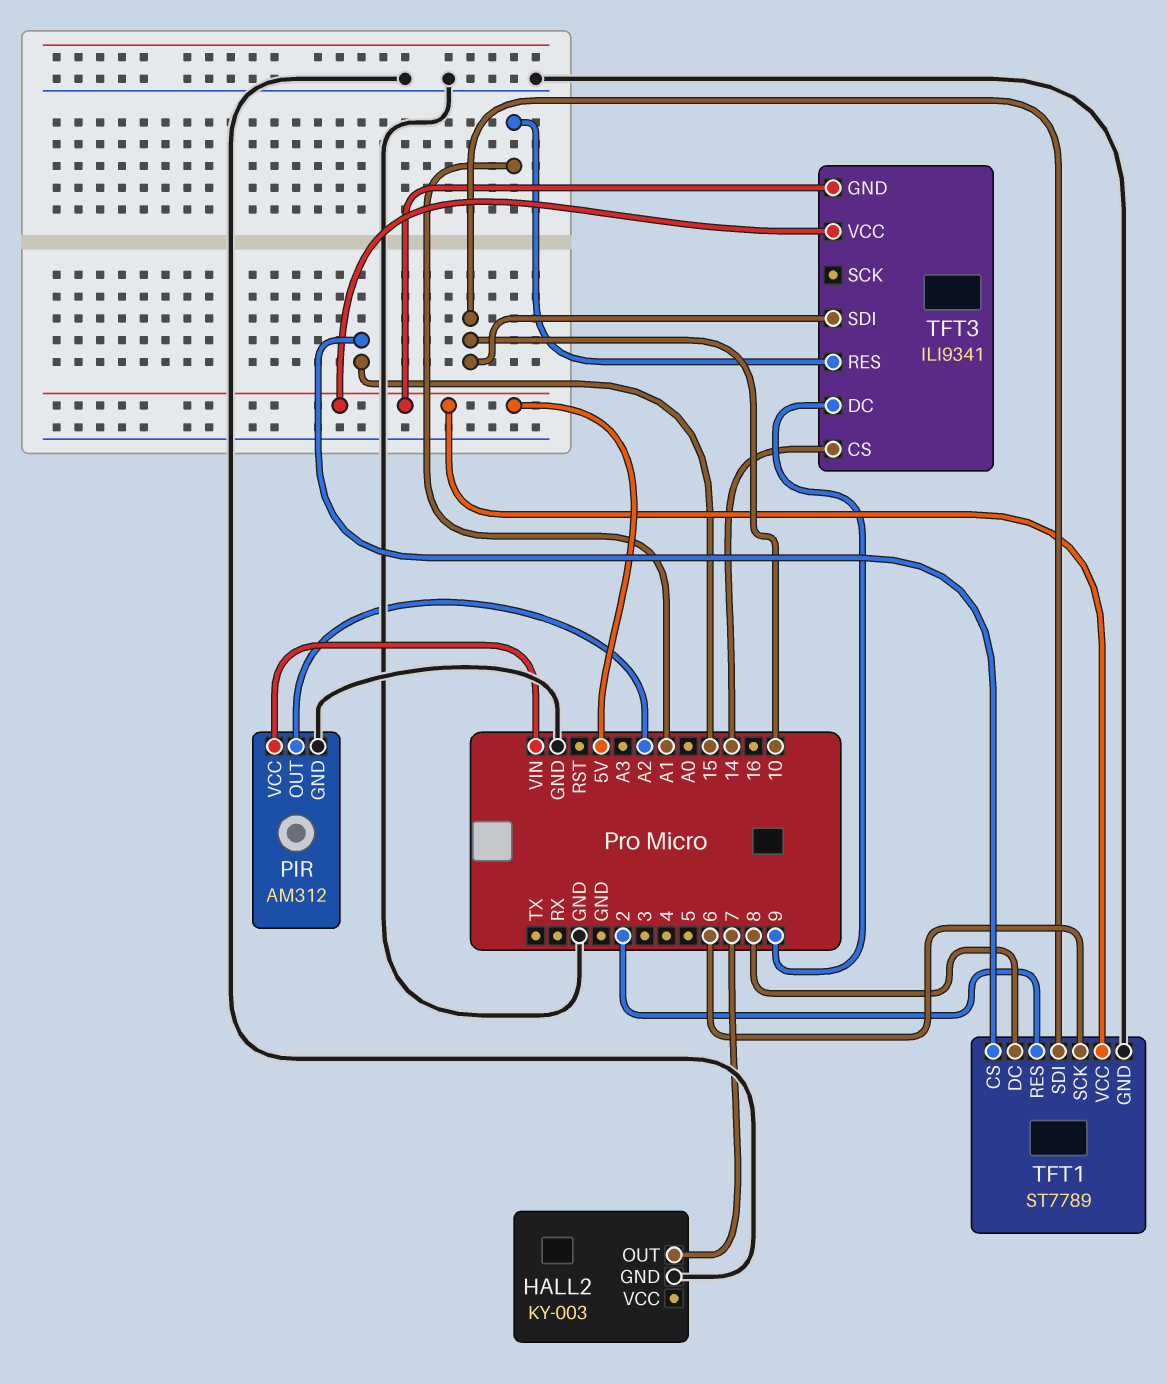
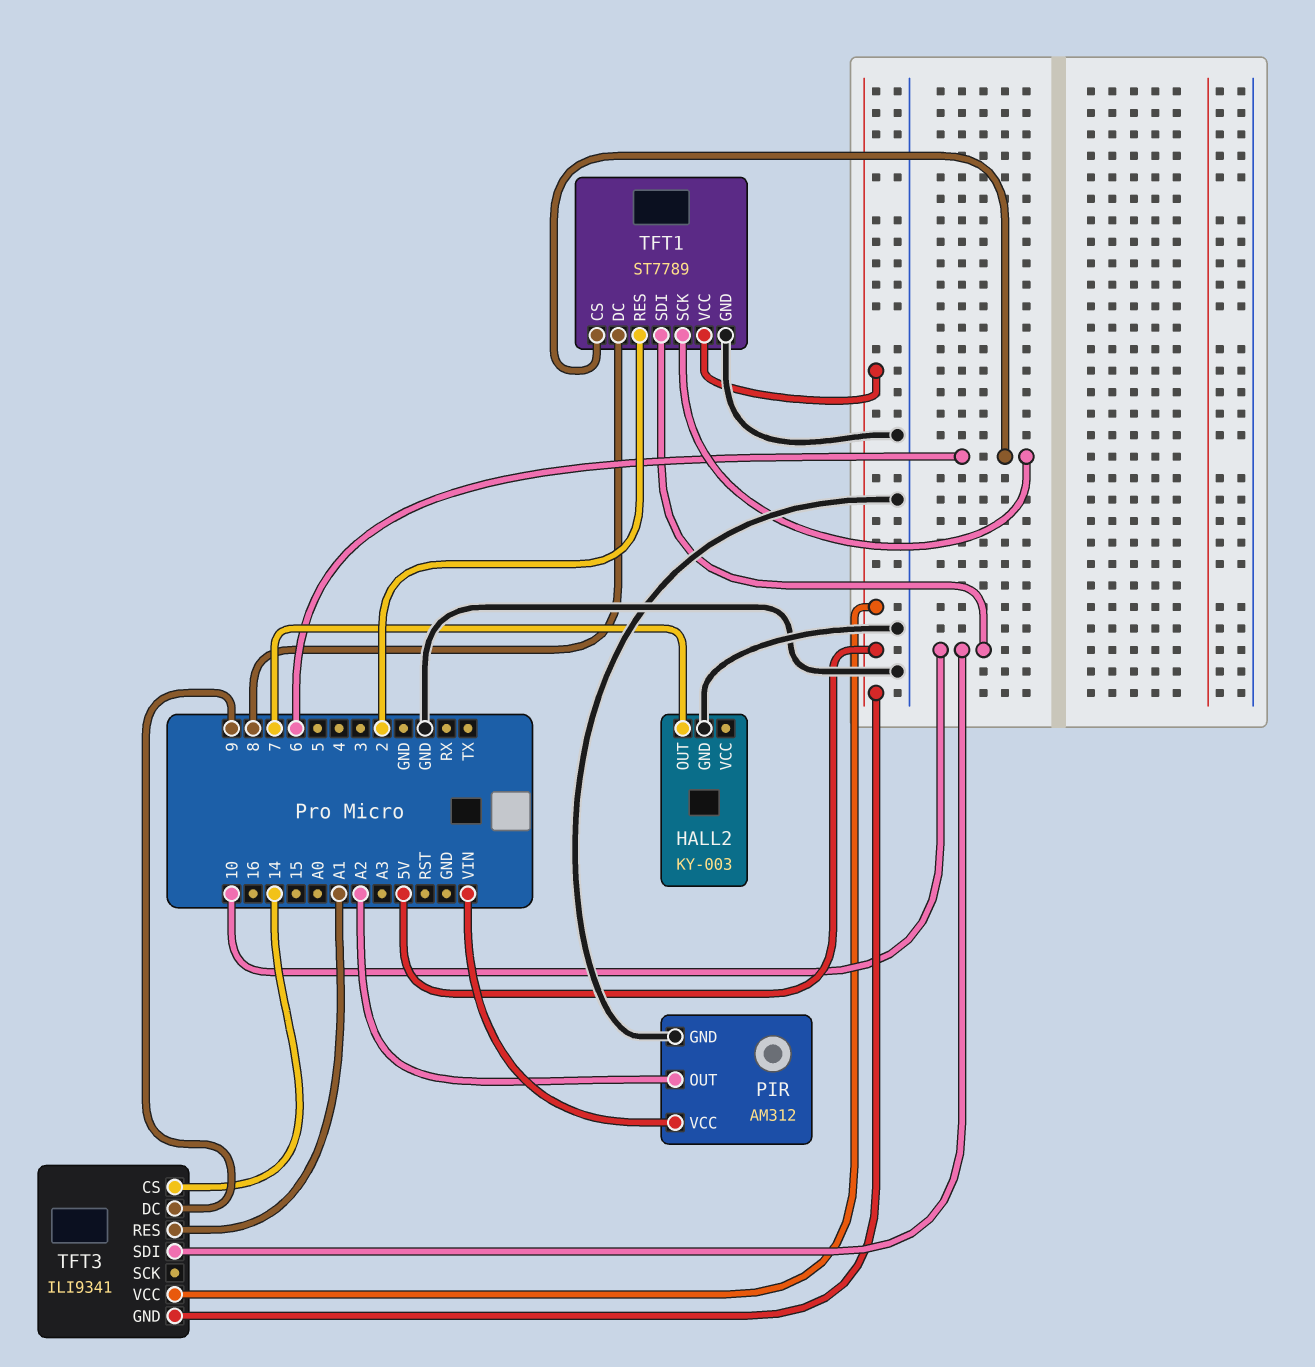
TFT1 pin CS: 15 -> 6

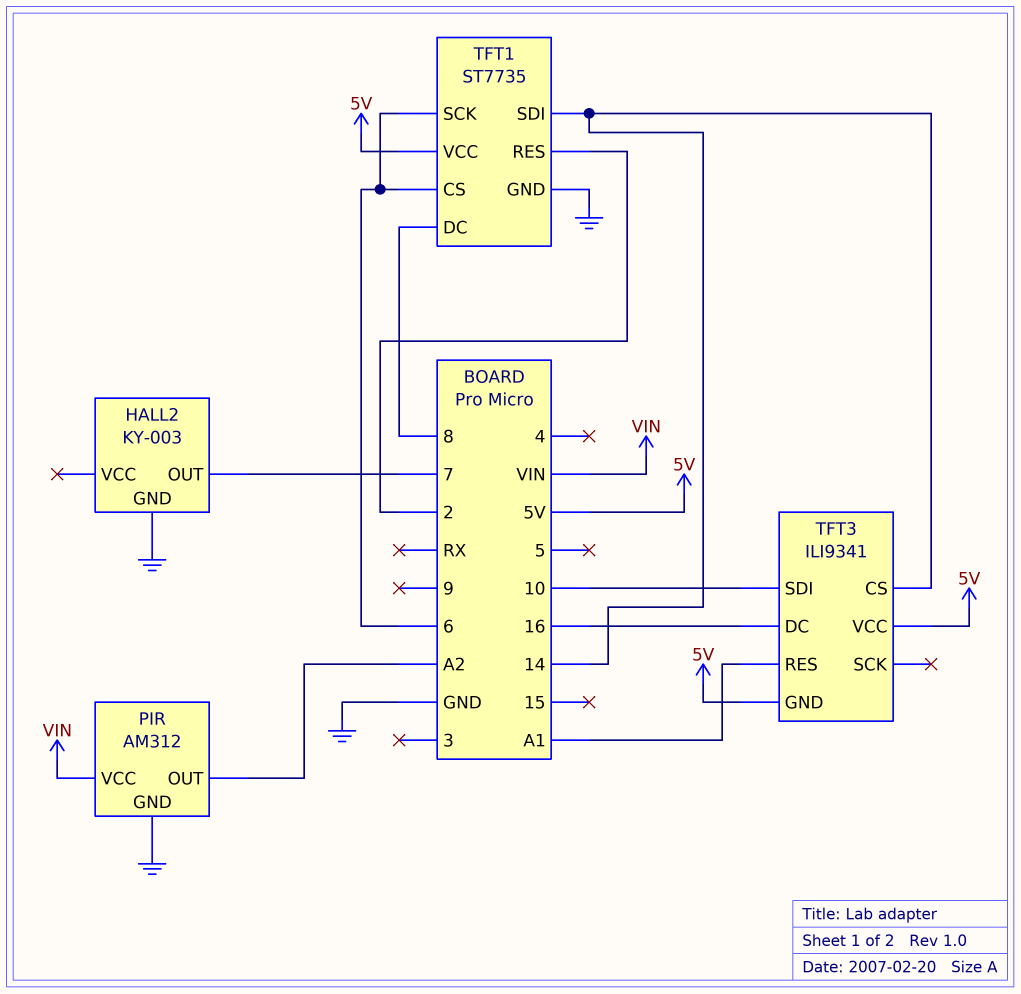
TFT1: ST7789 -> ST7735
TFT1 pin SDI: 10 -> 14
TFT3 pin DC: 9 -> 16

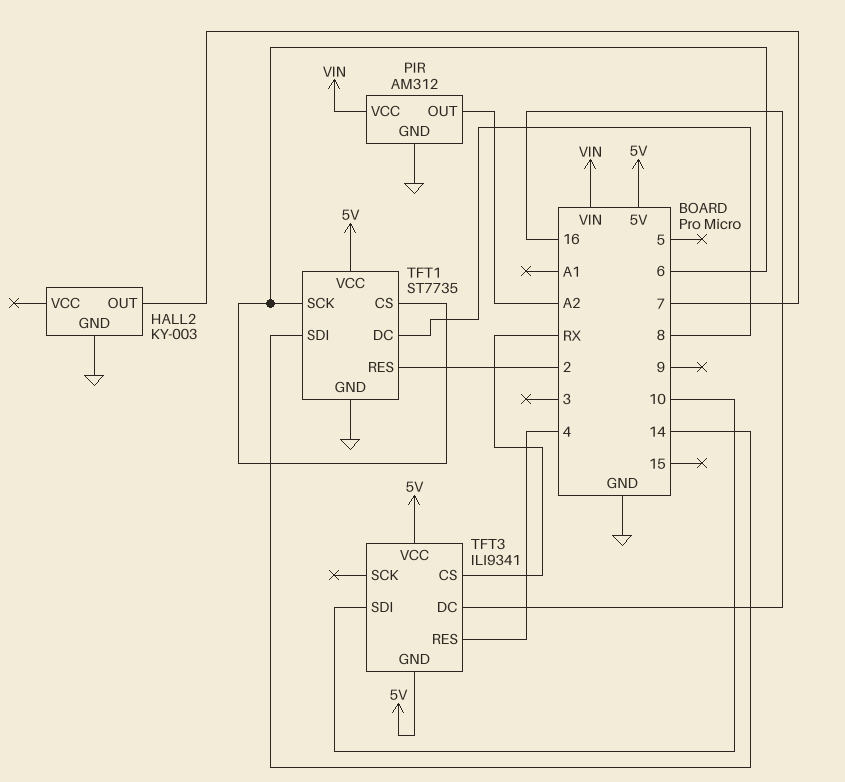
TFT3 pin CS: 14 -> RX
TFT3 pin RES: A1 -> 4

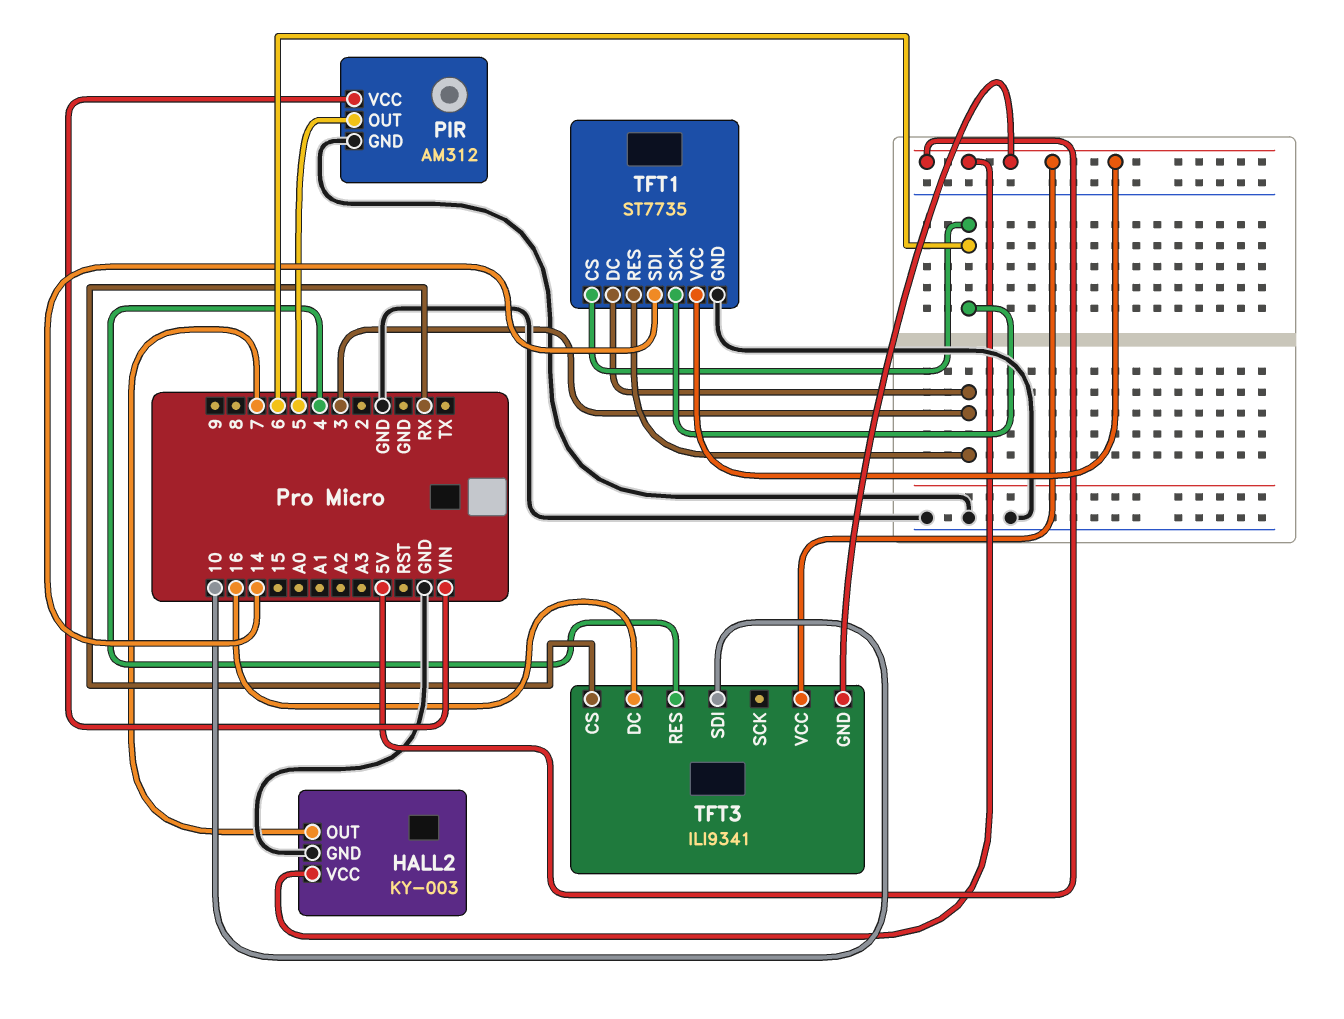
HALL2 pin VCC: none -> 5V
PIR pin OUT: A2 -> 5
TFT1 pin DC: 8 -> 3
TFT1 pin RES: 2 -> 3

